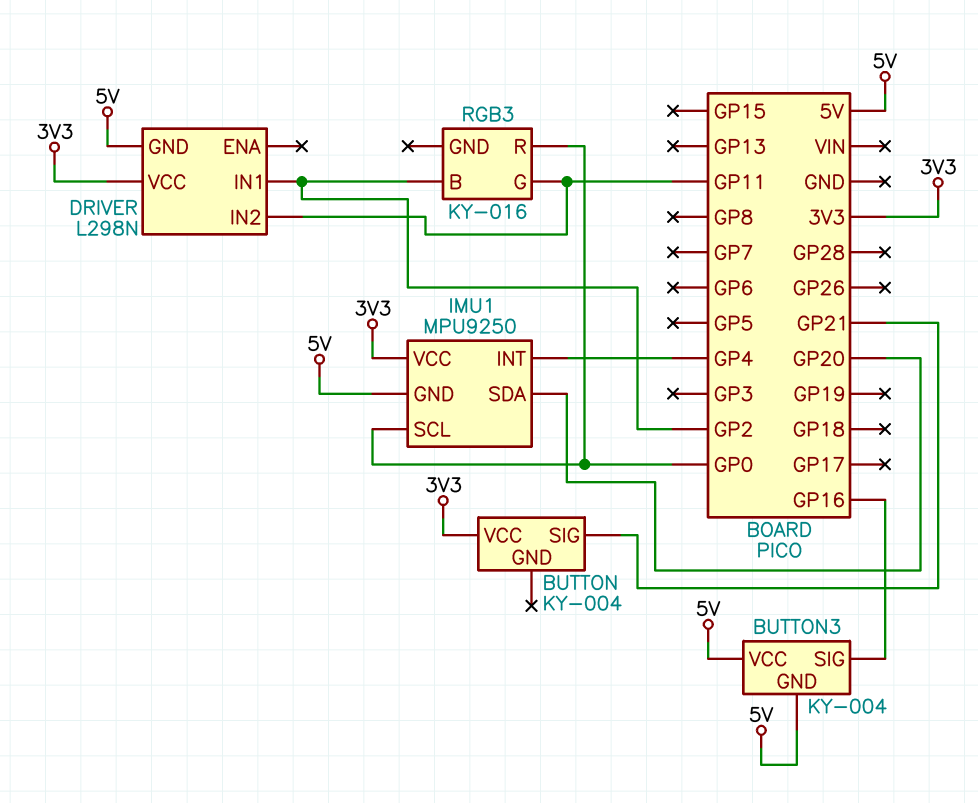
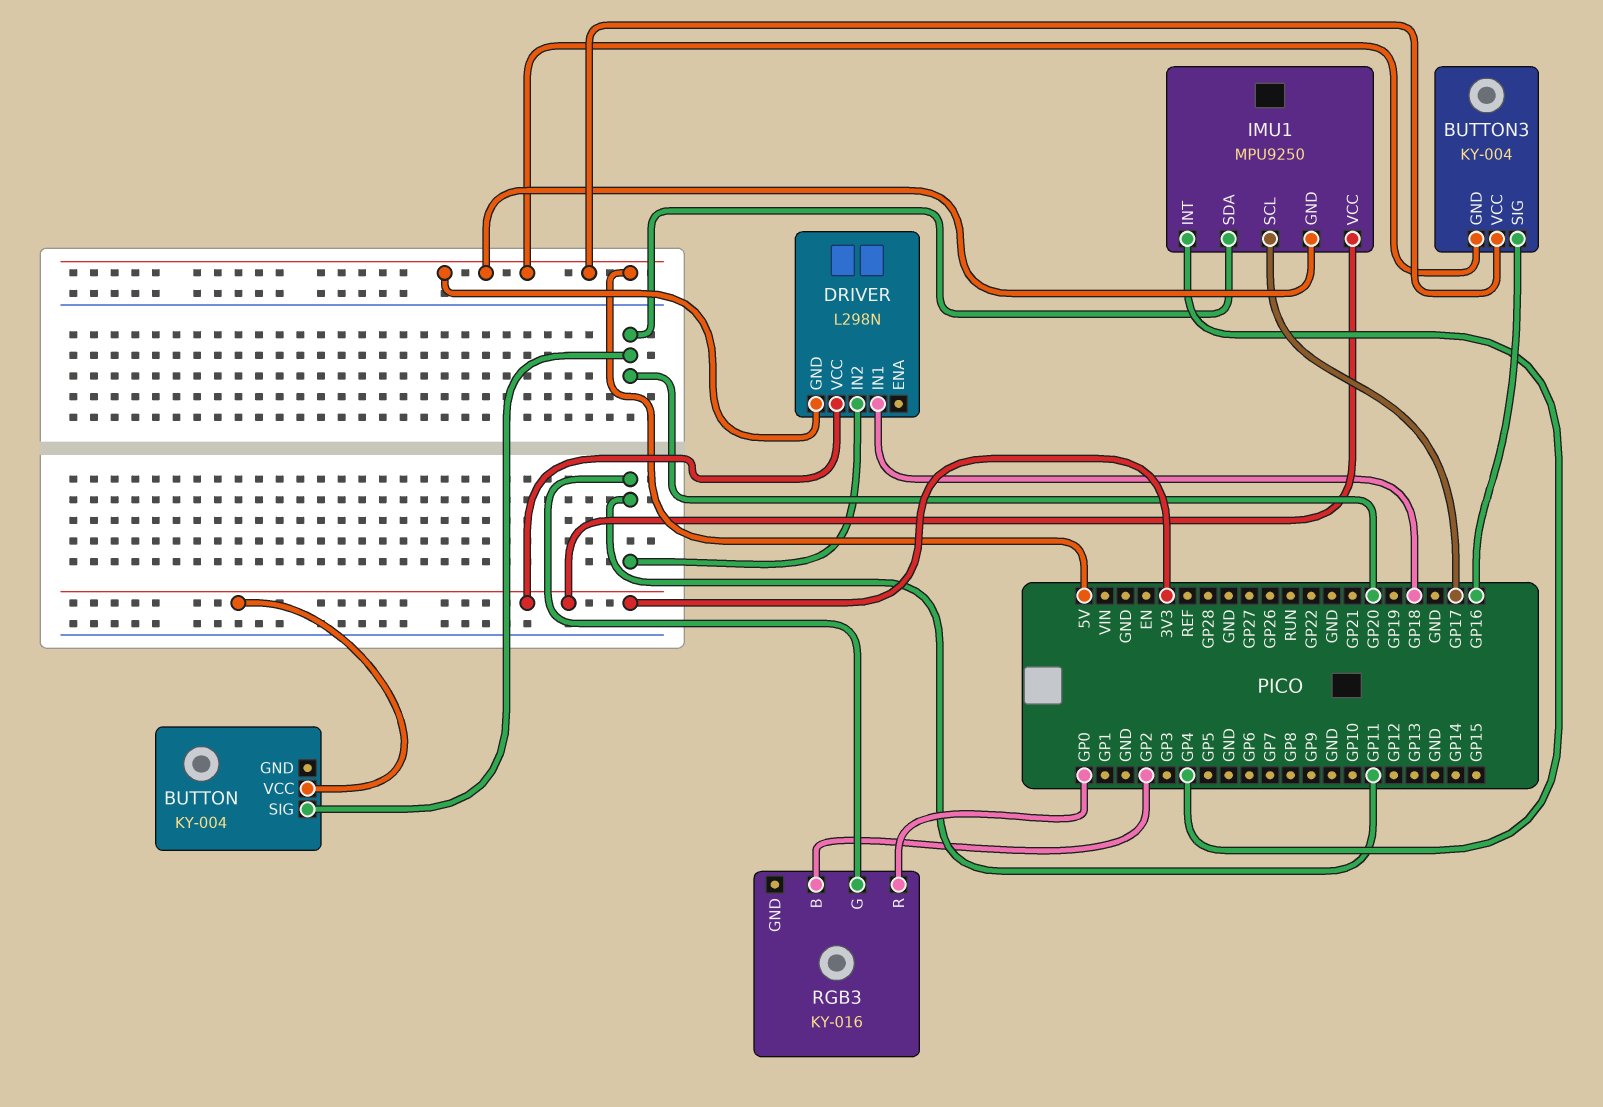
BUTTON pin SIG: GP21 -> GP20
DRIVER pin IN1: GP2 -> GP18
IMU1 pin SCL: GP0 -> GP17

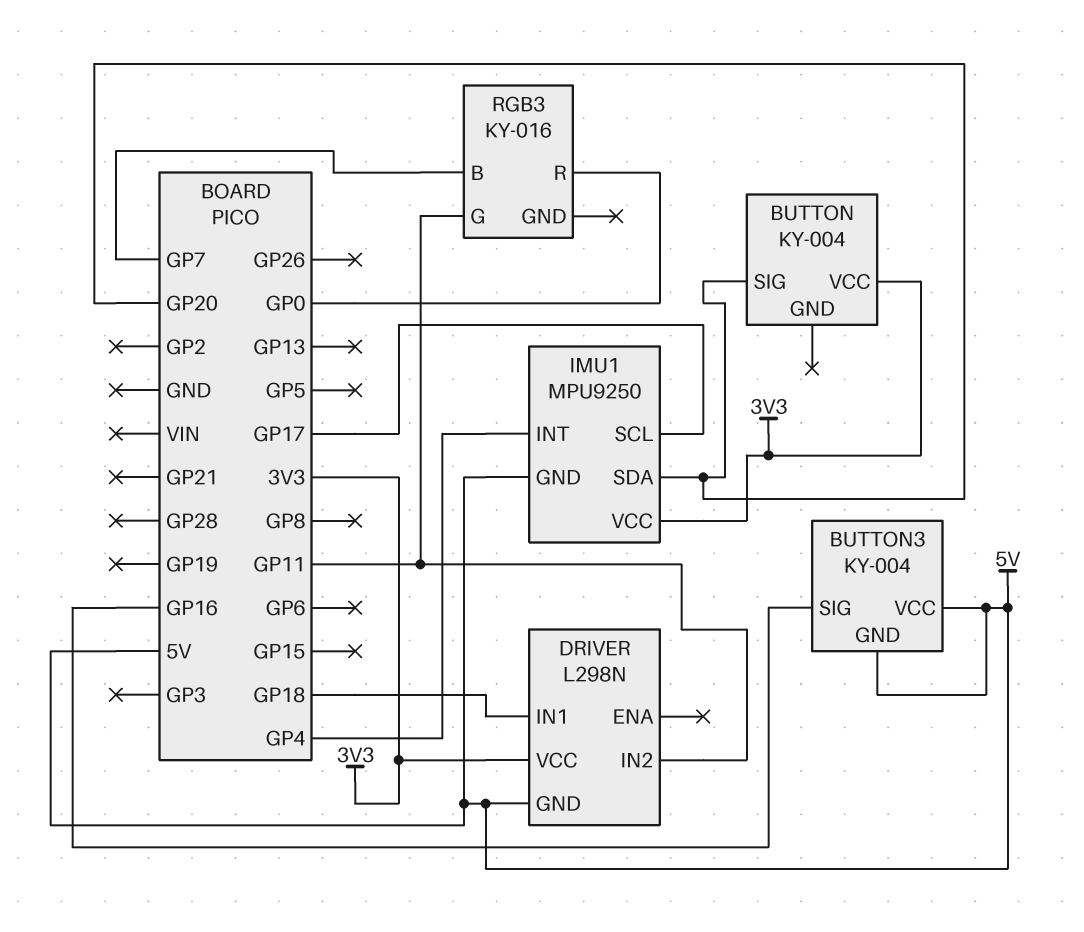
RGB3 pin B: GP2 -> GP7

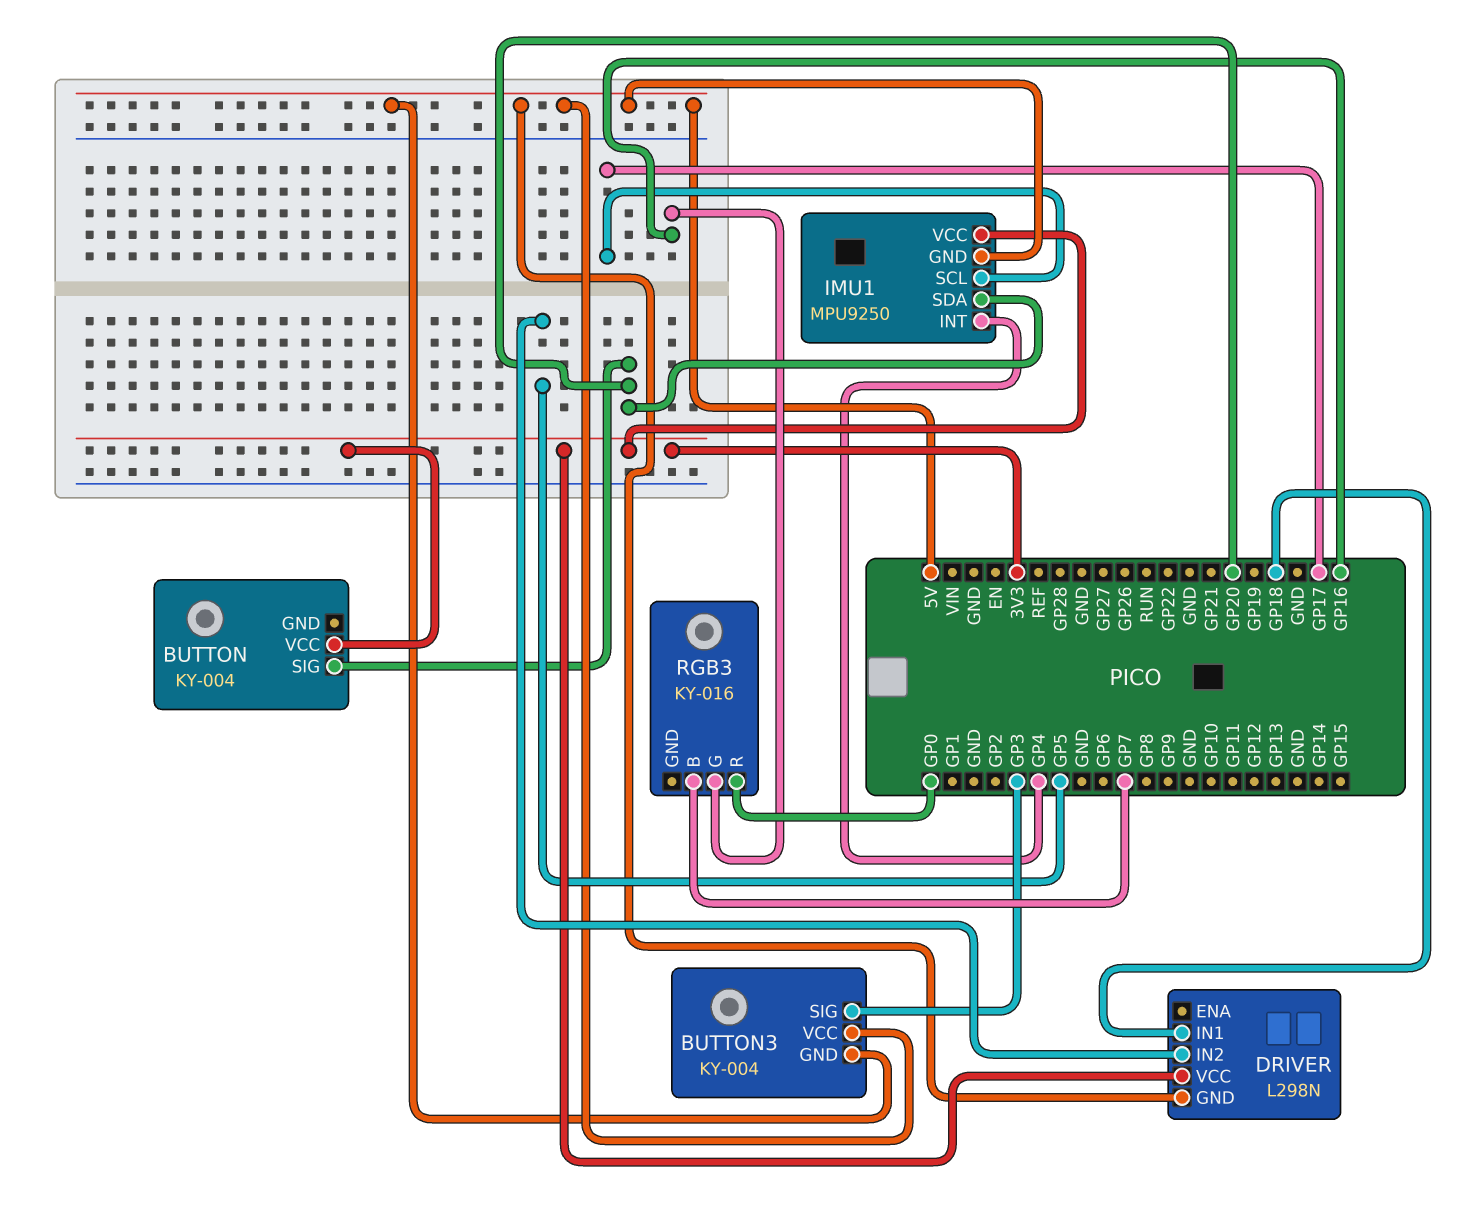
BUTTON3 pin SIG: GP16 -> GP3
DRIVER pin IN2: GP11 -> GP5
RGB3 pin G: GP11 -> GP16

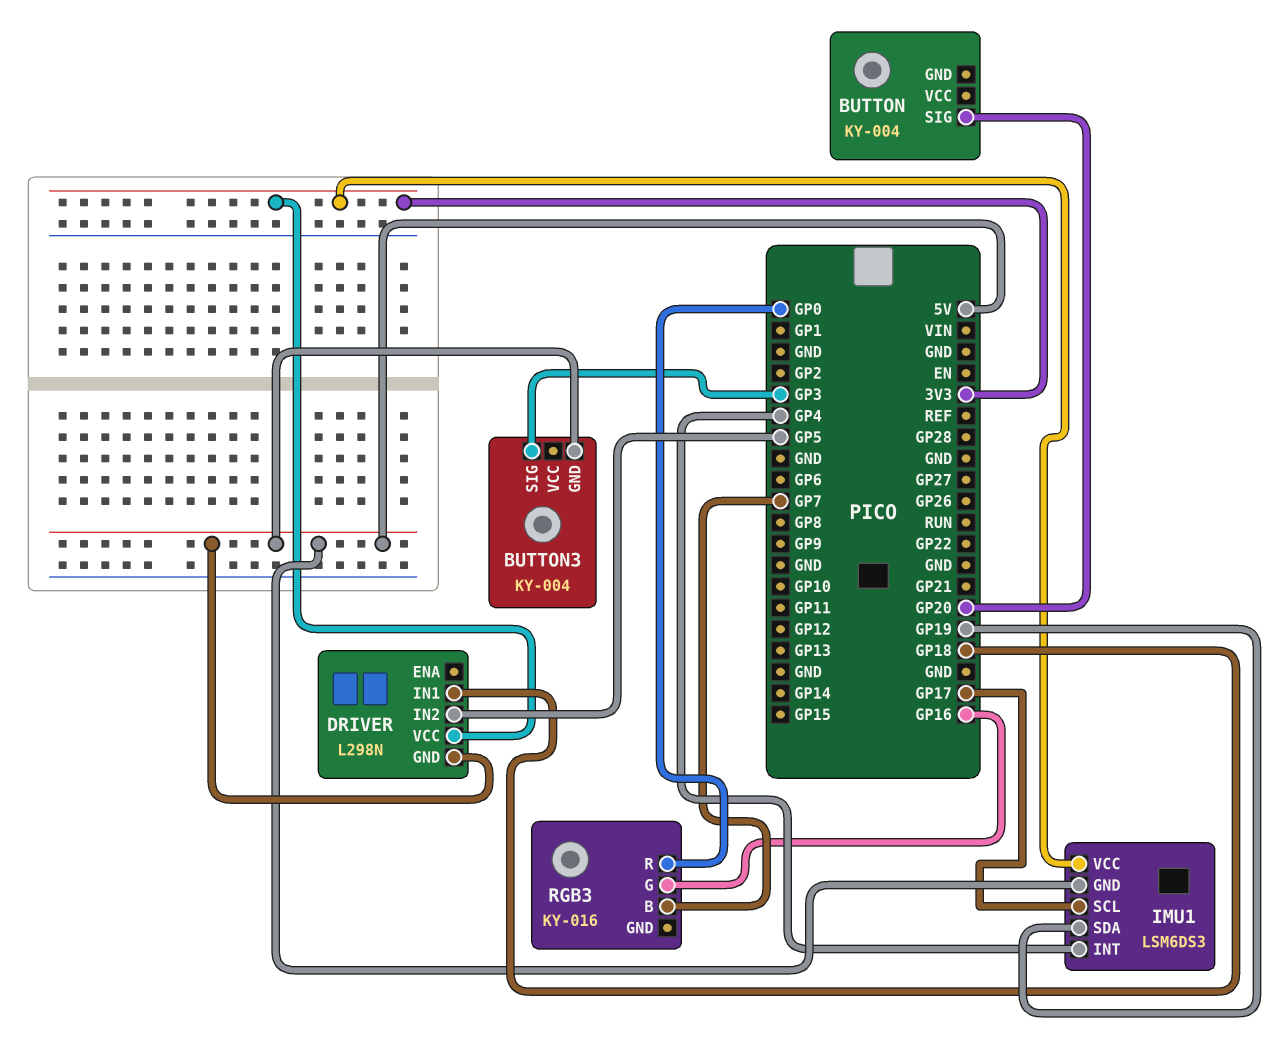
BUTTON pin VCC: 3V3 -> none
BUTTON3 pin VCC: 5V -> none
IMU1: MPU9250 -> LSM6DS3
IMU1 pin SDA: GP20 -> GP19

